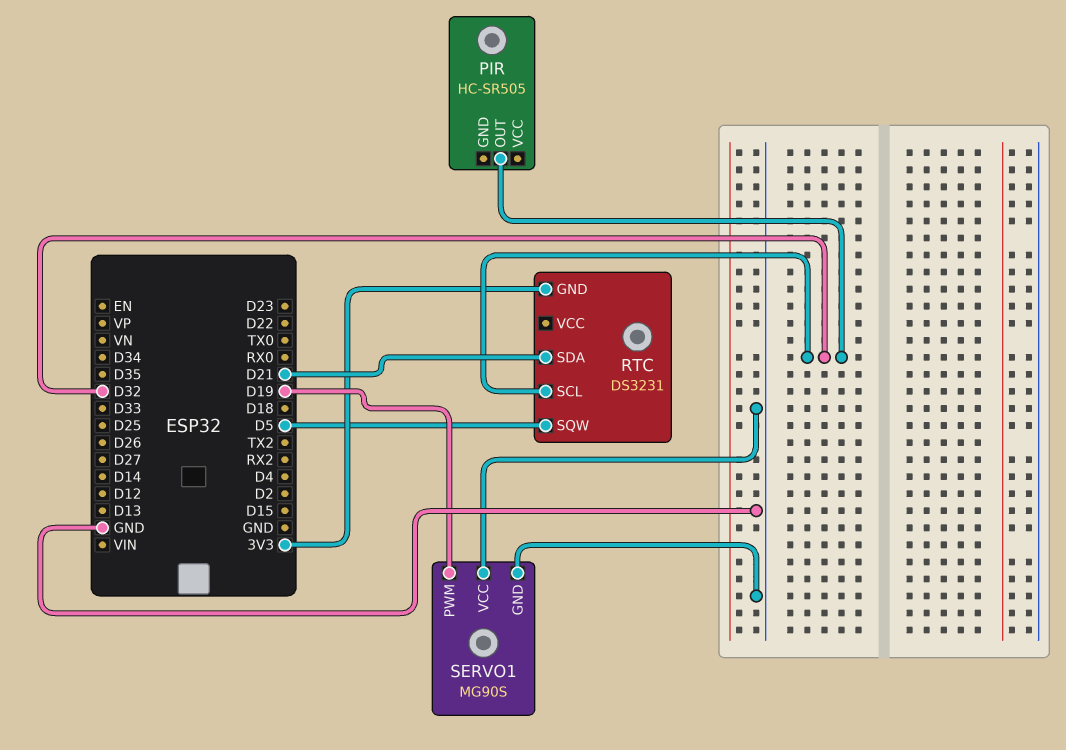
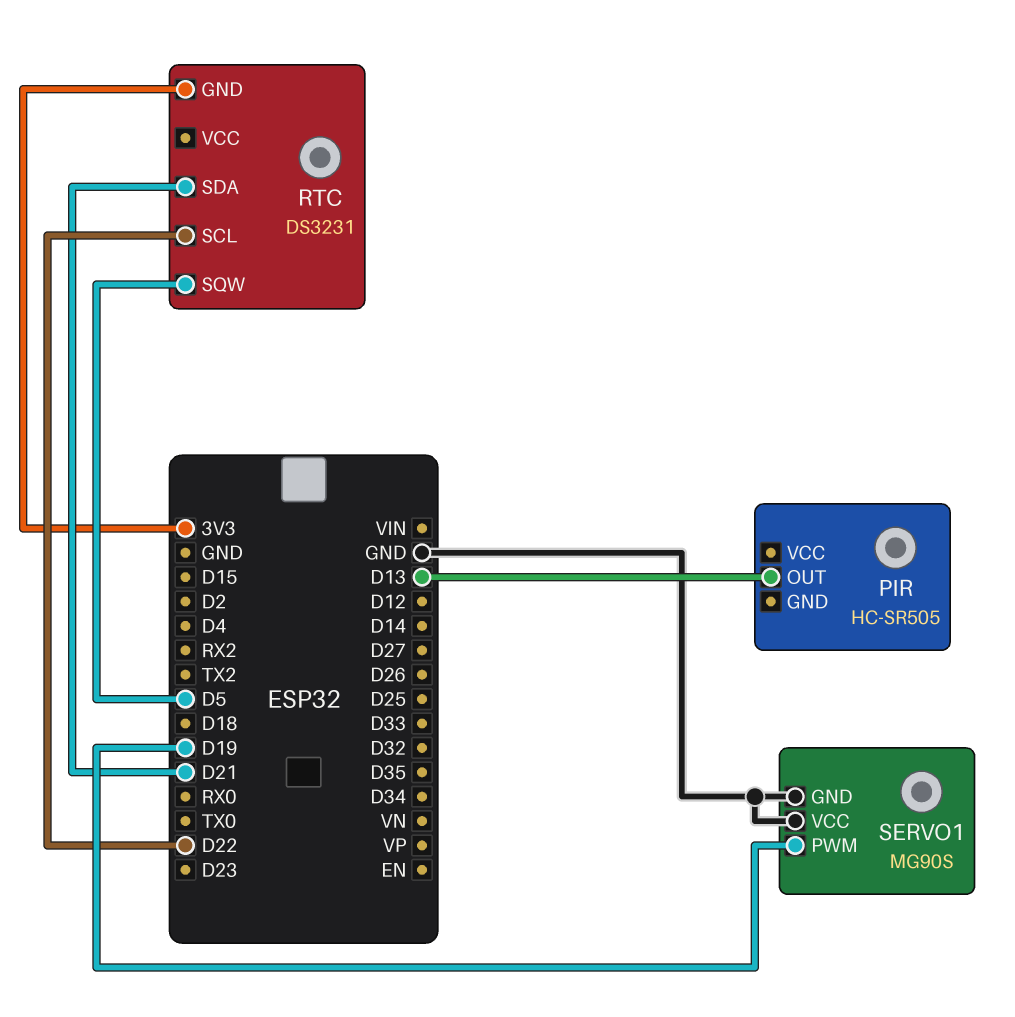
PIR pin OUT: D32 -> D13
RTC pin SCL: D32 -> D22

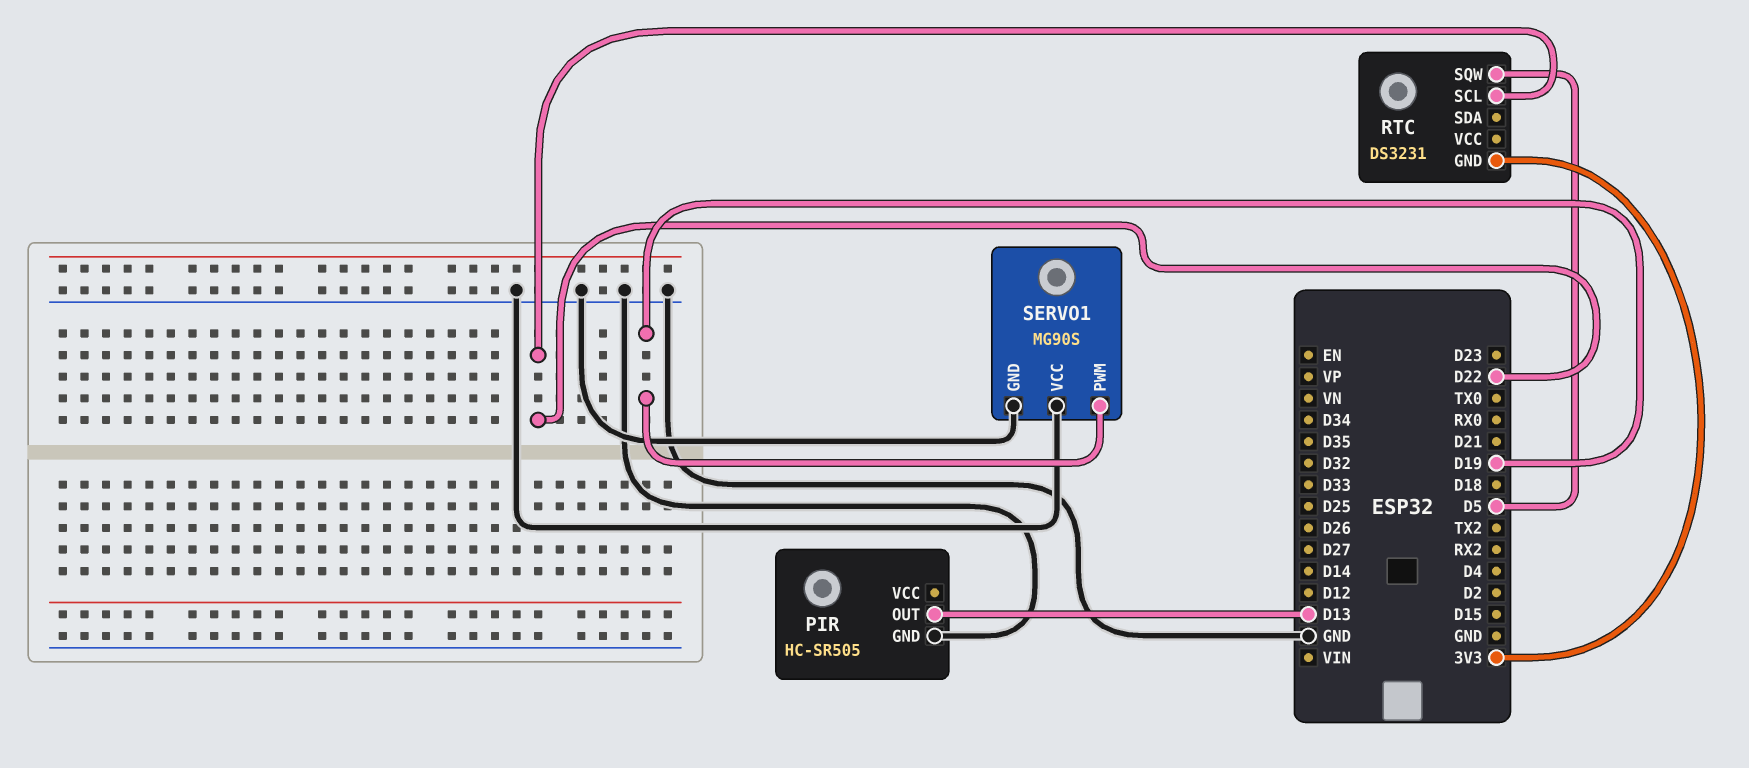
PIR pin GND: none -> GND
RTC pin SDA: D21 -> none

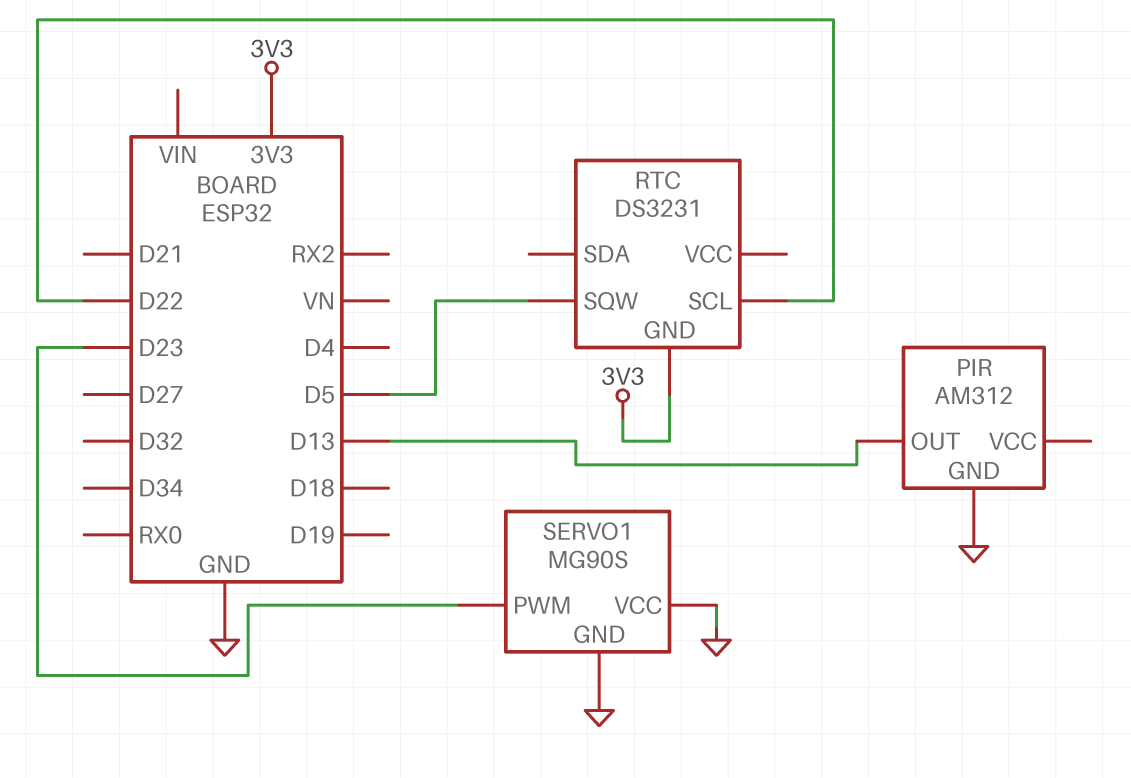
PIR: HC-SR505 -> AM312
SERVO1 pin PWM: D19 -> D23

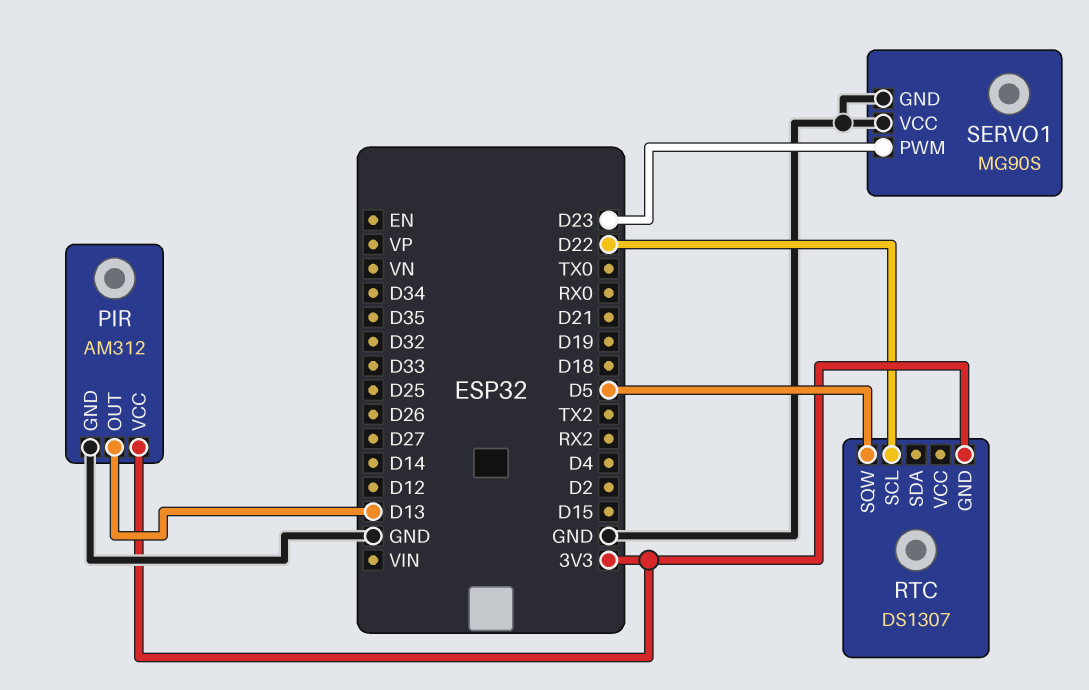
PIR pin VCC: none -> 3V3
RTC: DS3231 -> DS1307

